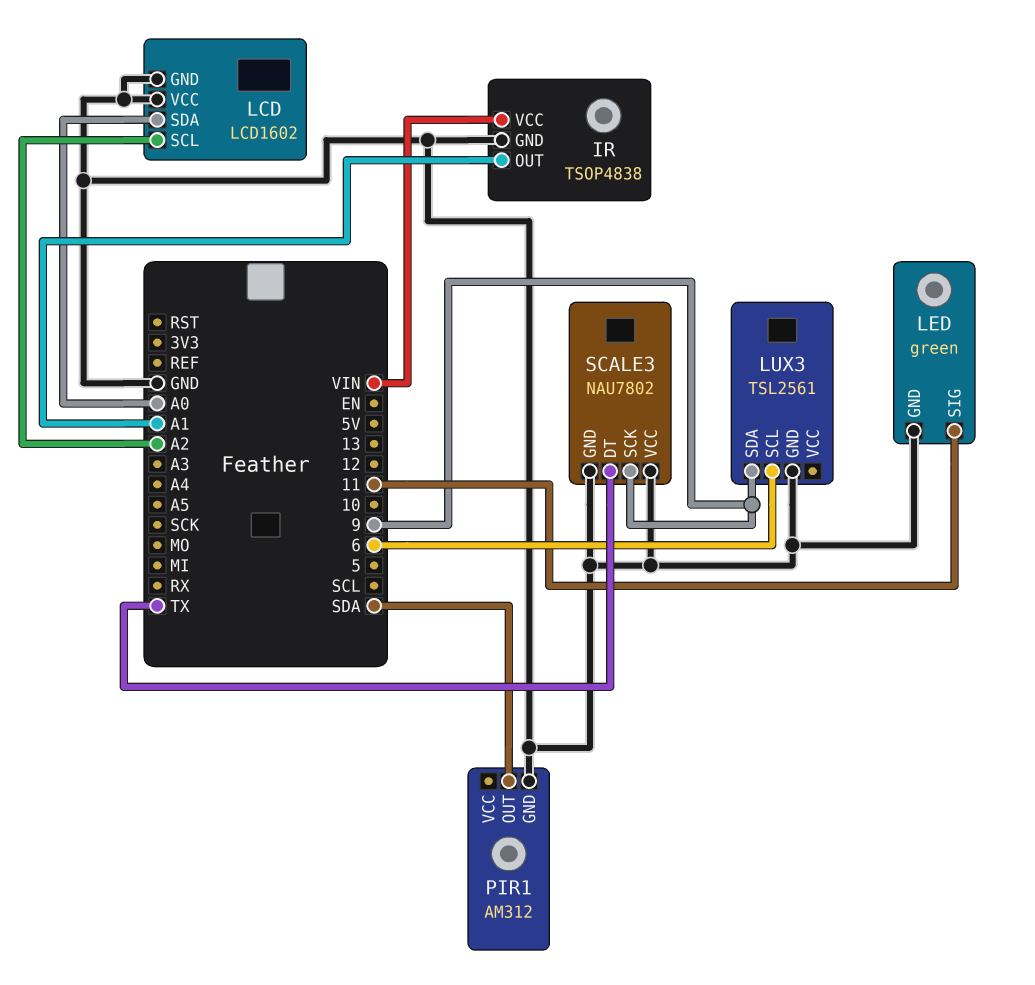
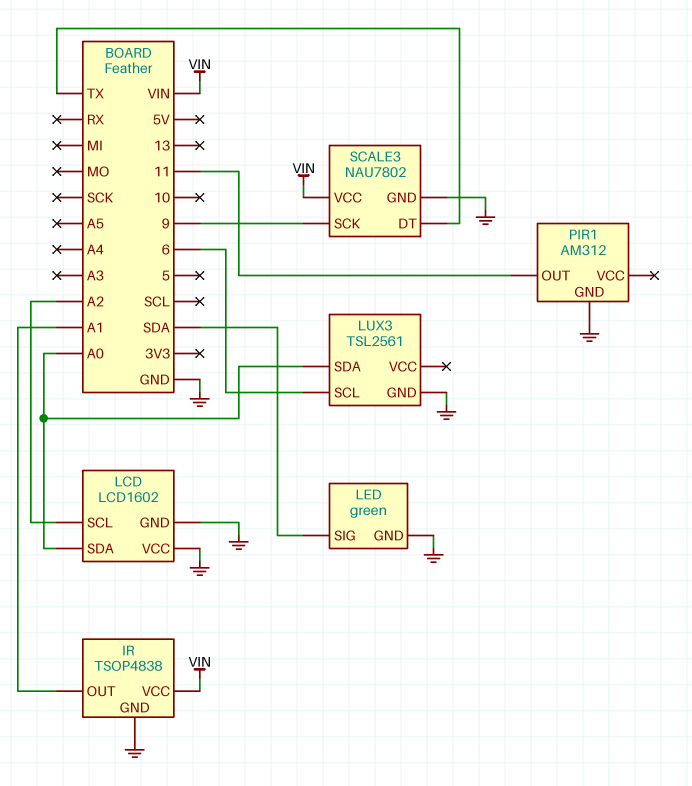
LED pin SIG: 11 -> SDA
LUX3 pin SDA: 9 -> A0
PIR1 pin OUT: SDA -> 11
SCALE3 pin VCC: GND -> VIN

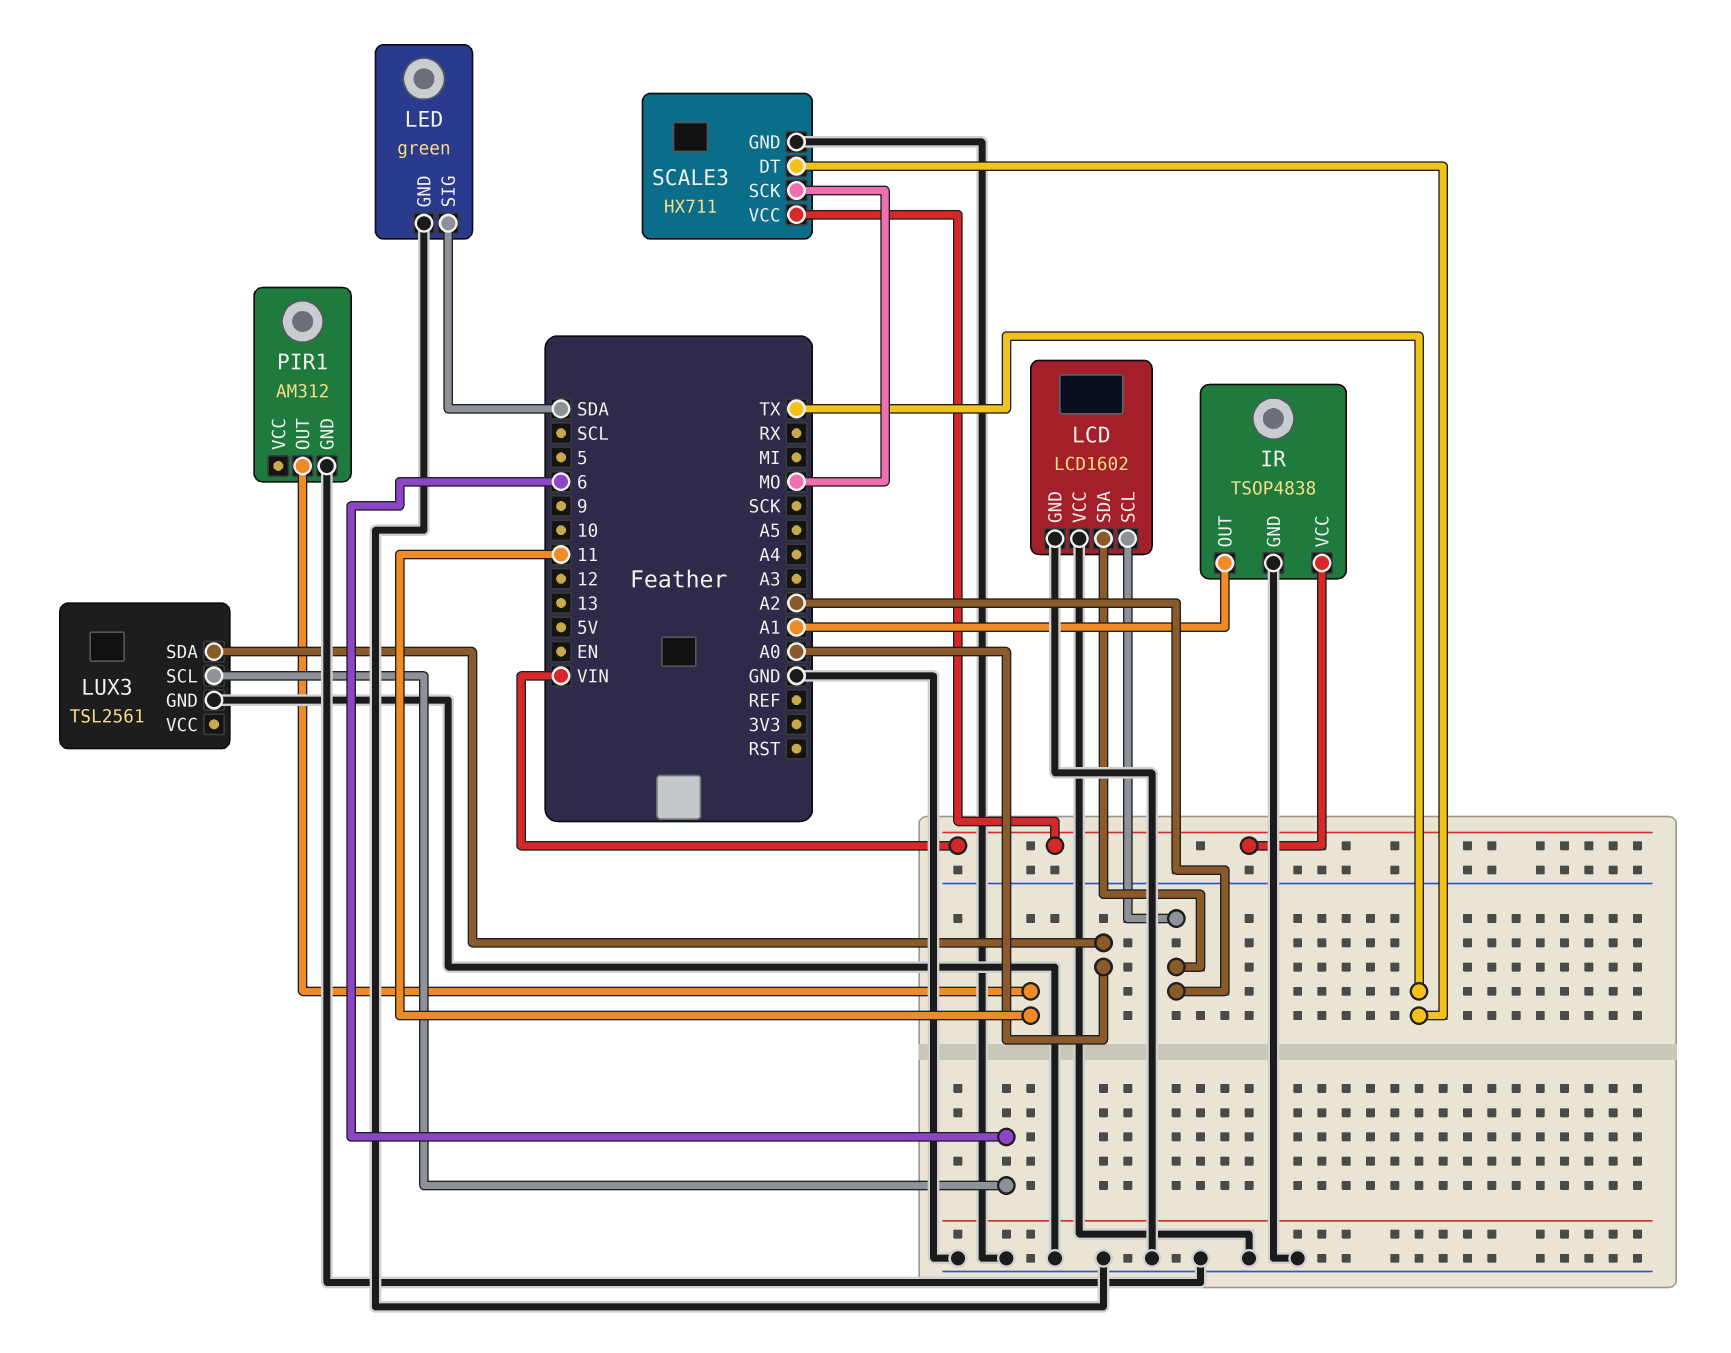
LCD pin SDA: A0 -> A2
SCALE3: NAU7802 -> HX711
SCALE3 pin SCK: 9 -> MO

